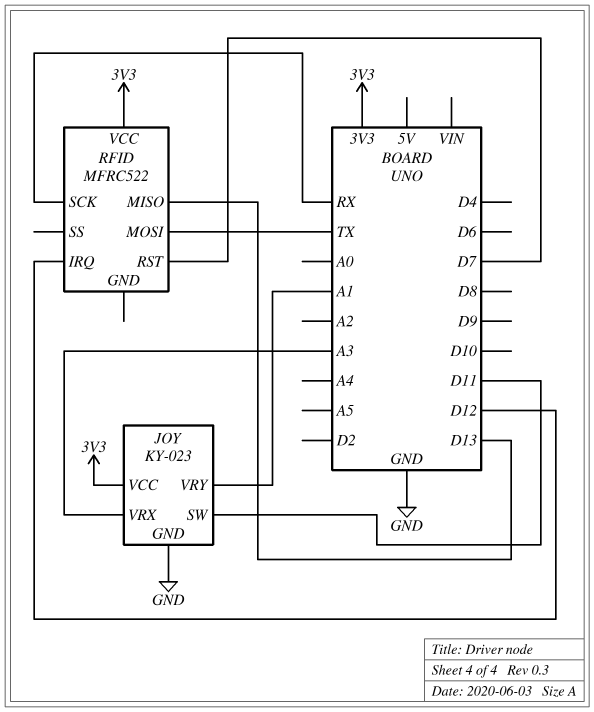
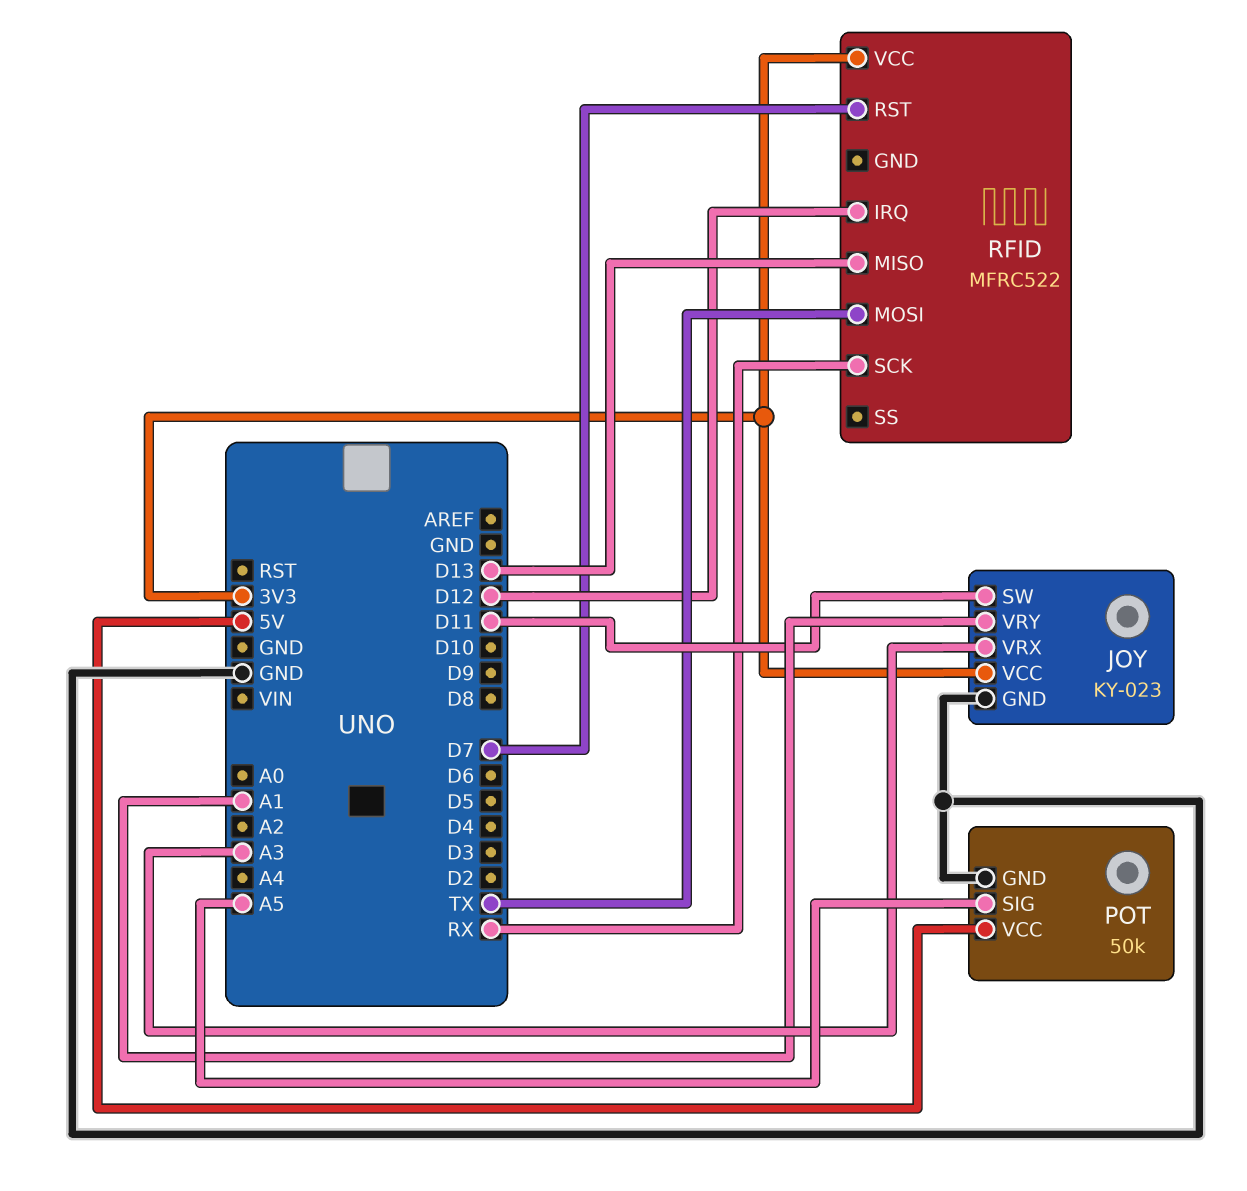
POT: none -> 50k
POT pin GND: none -> GND
POT pin SIG: none -> A5
POT pin VCC: none -> 5V

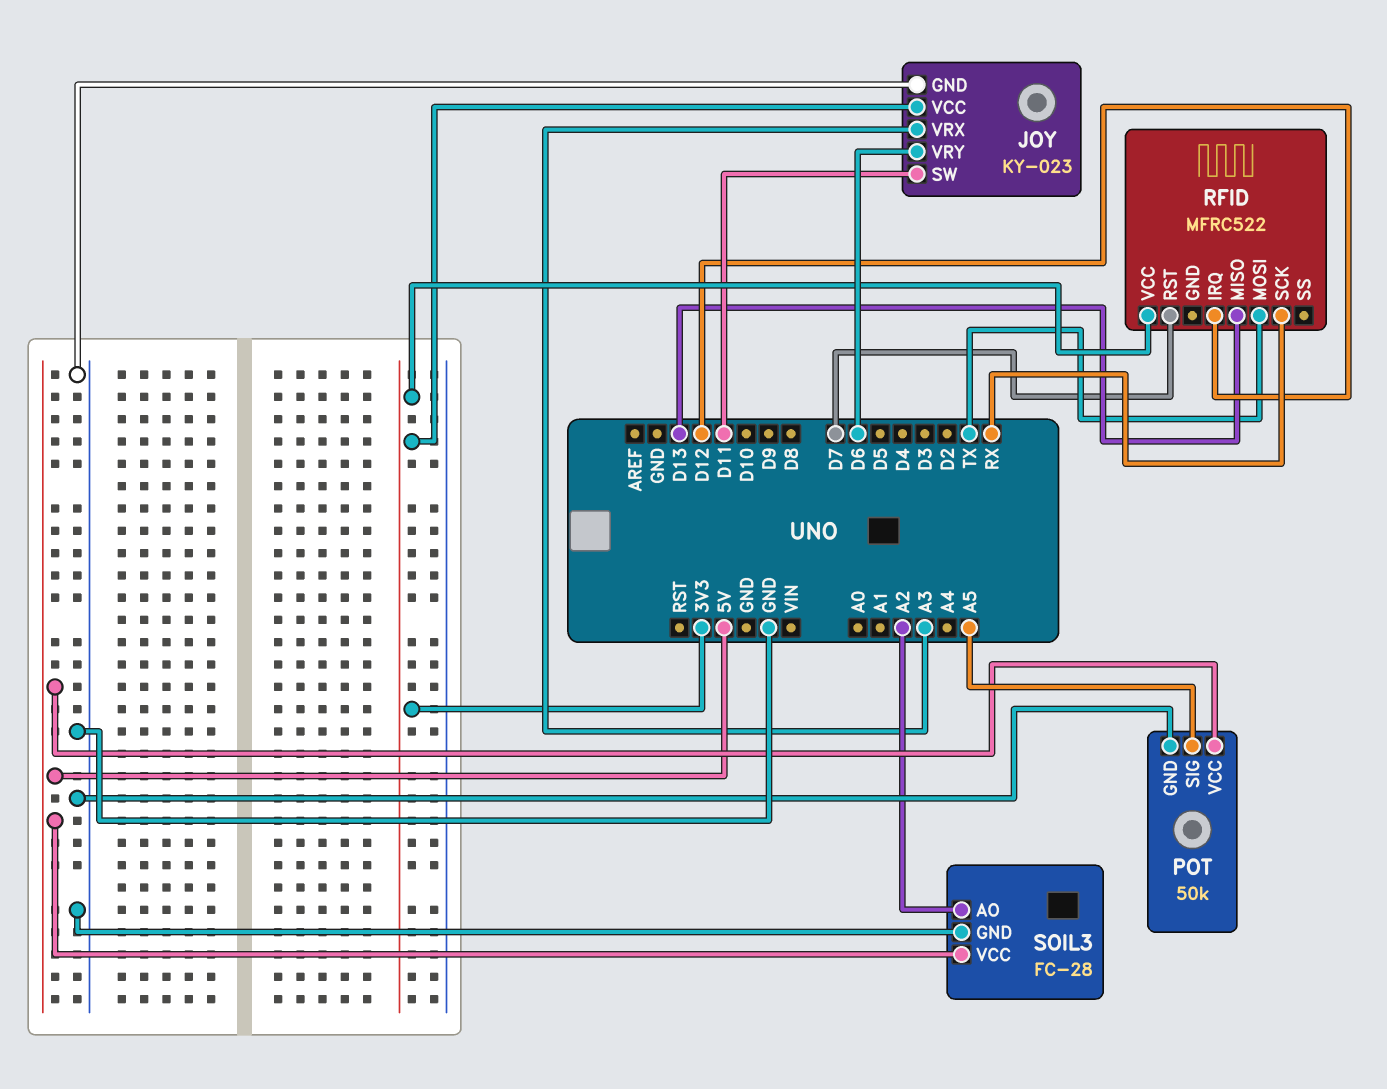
JOY pin VRY: A1 -> D6
SOIL3: none -> FC-28
SOIL3 pin AO: none -> A2
SOIL3 pin GND: none -> GND
SOIL3 pin VCC: none -> 5V

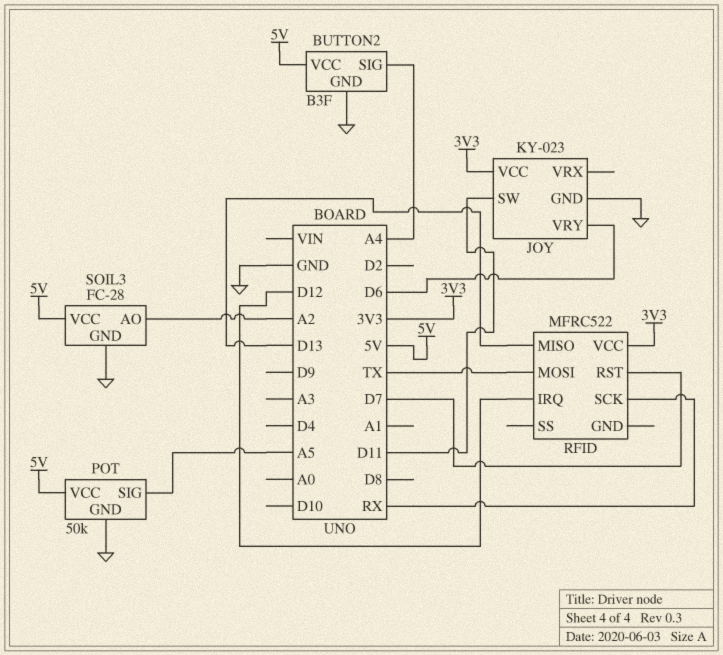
BUTTON2: none -> B3F
BUTTON2 pin GND: none -> GND
BUTTON2 pin SIG: none -> A4
BUTTON2 pin VCC: none -> 5V
JOY pin VRX: A3 -> none

